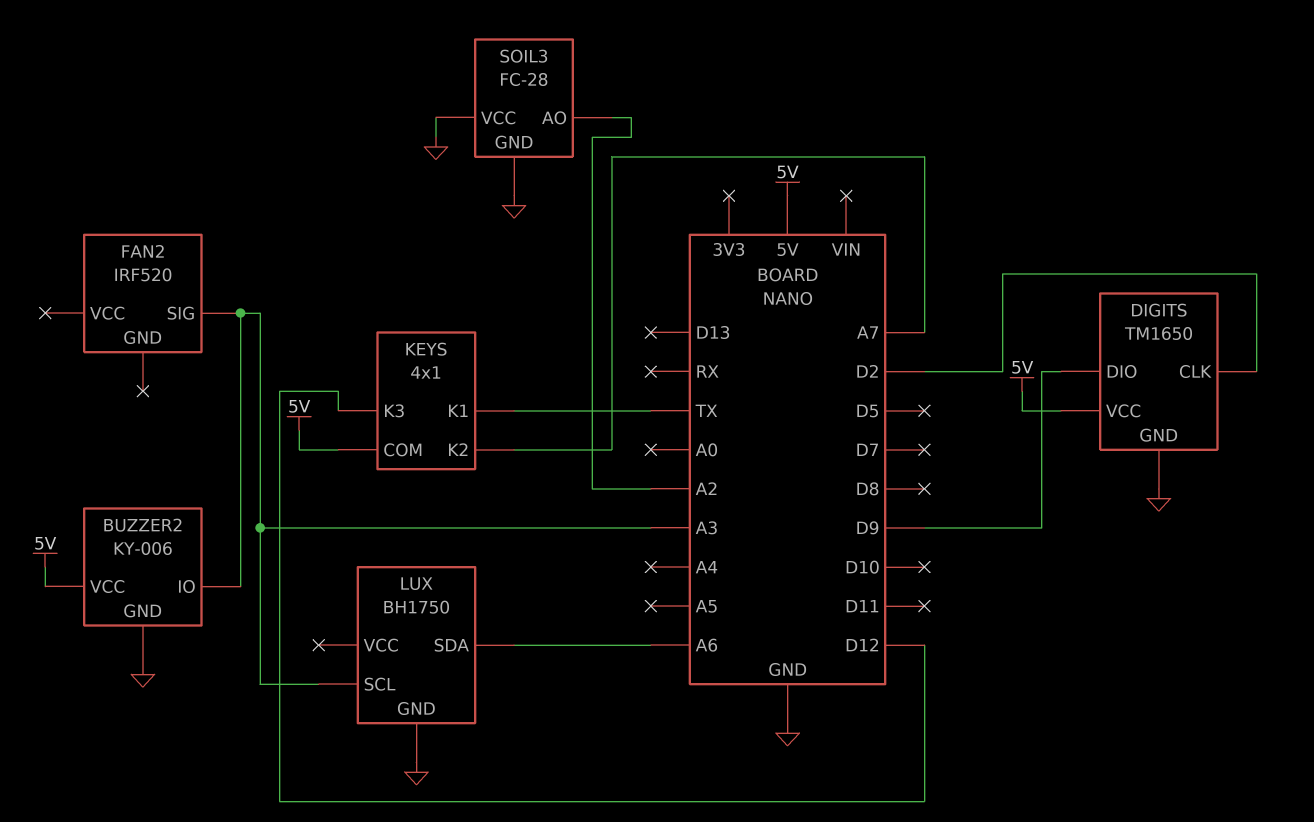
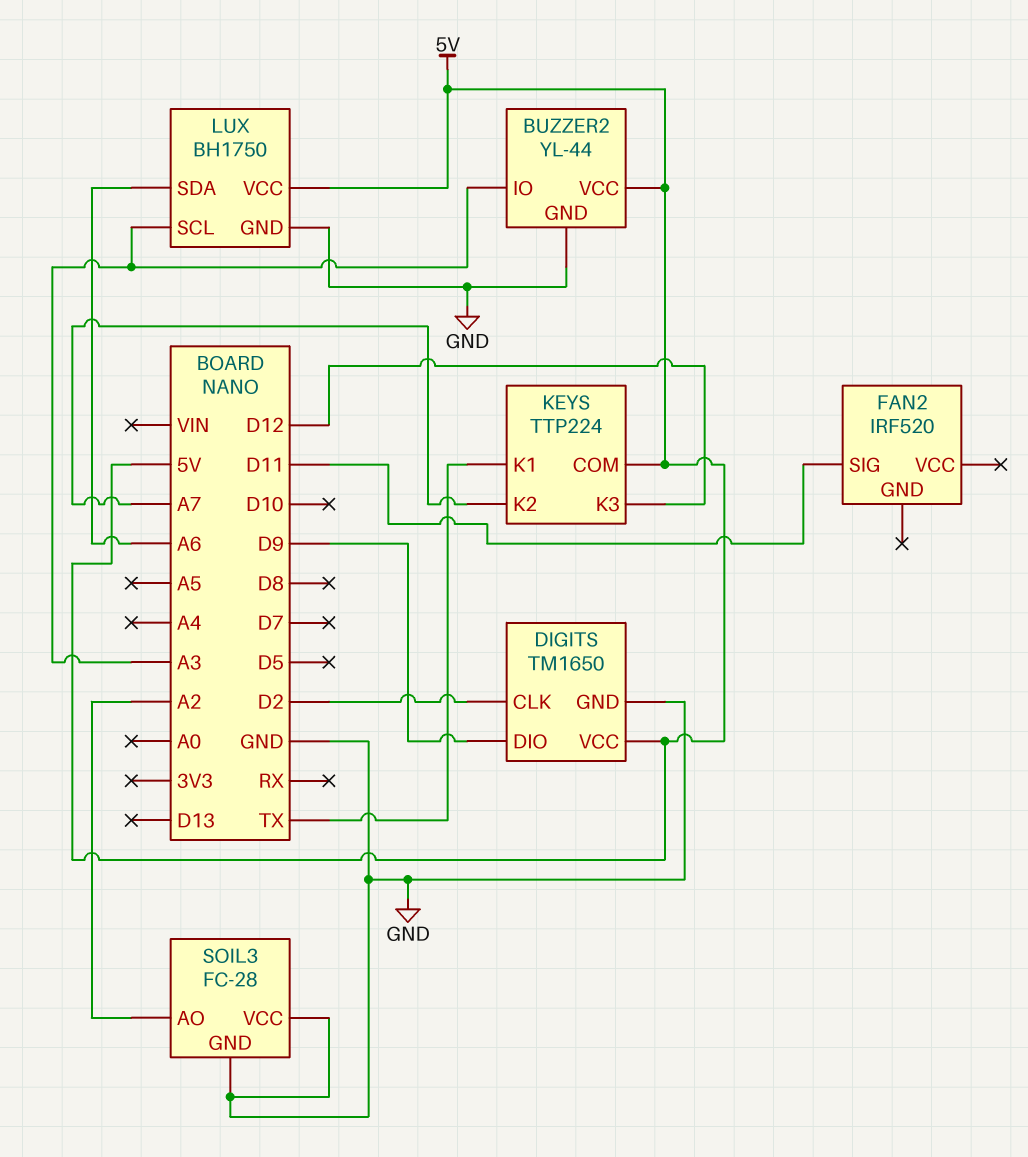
BUZZER2: KY-006 -> YL-44
FAN2 pin SIG: A3 -> D11
KEYS: 4x1 -> TTP224
LUX pin VCC: none -> 5V

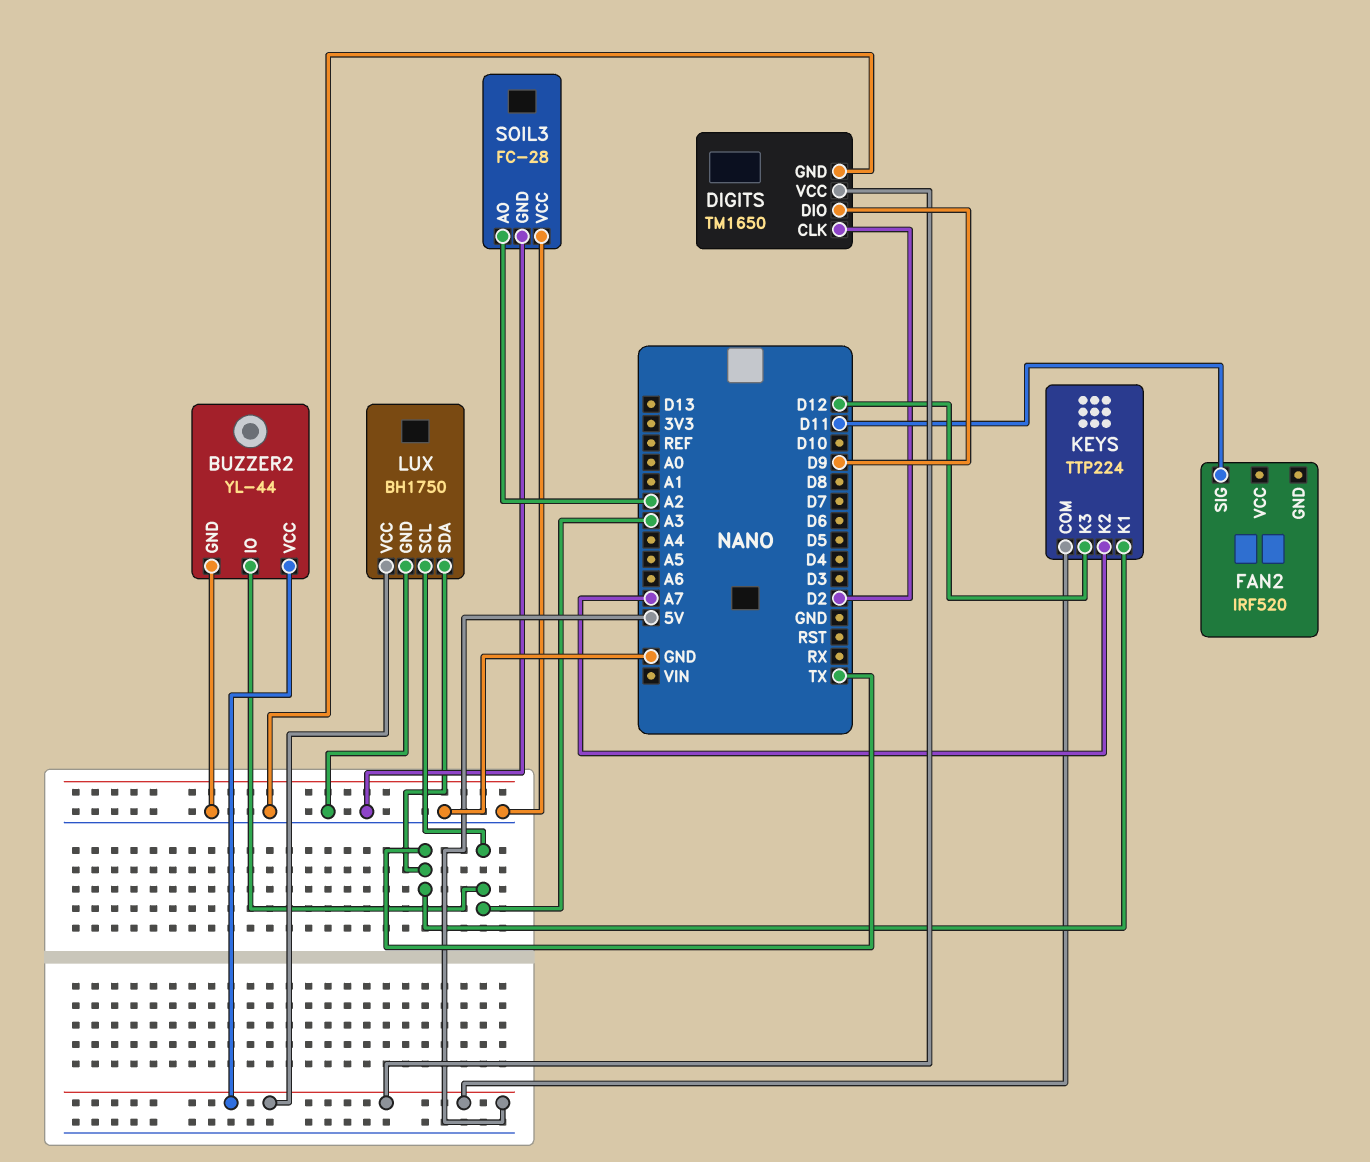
LUX pin SDA: A6 -> TX

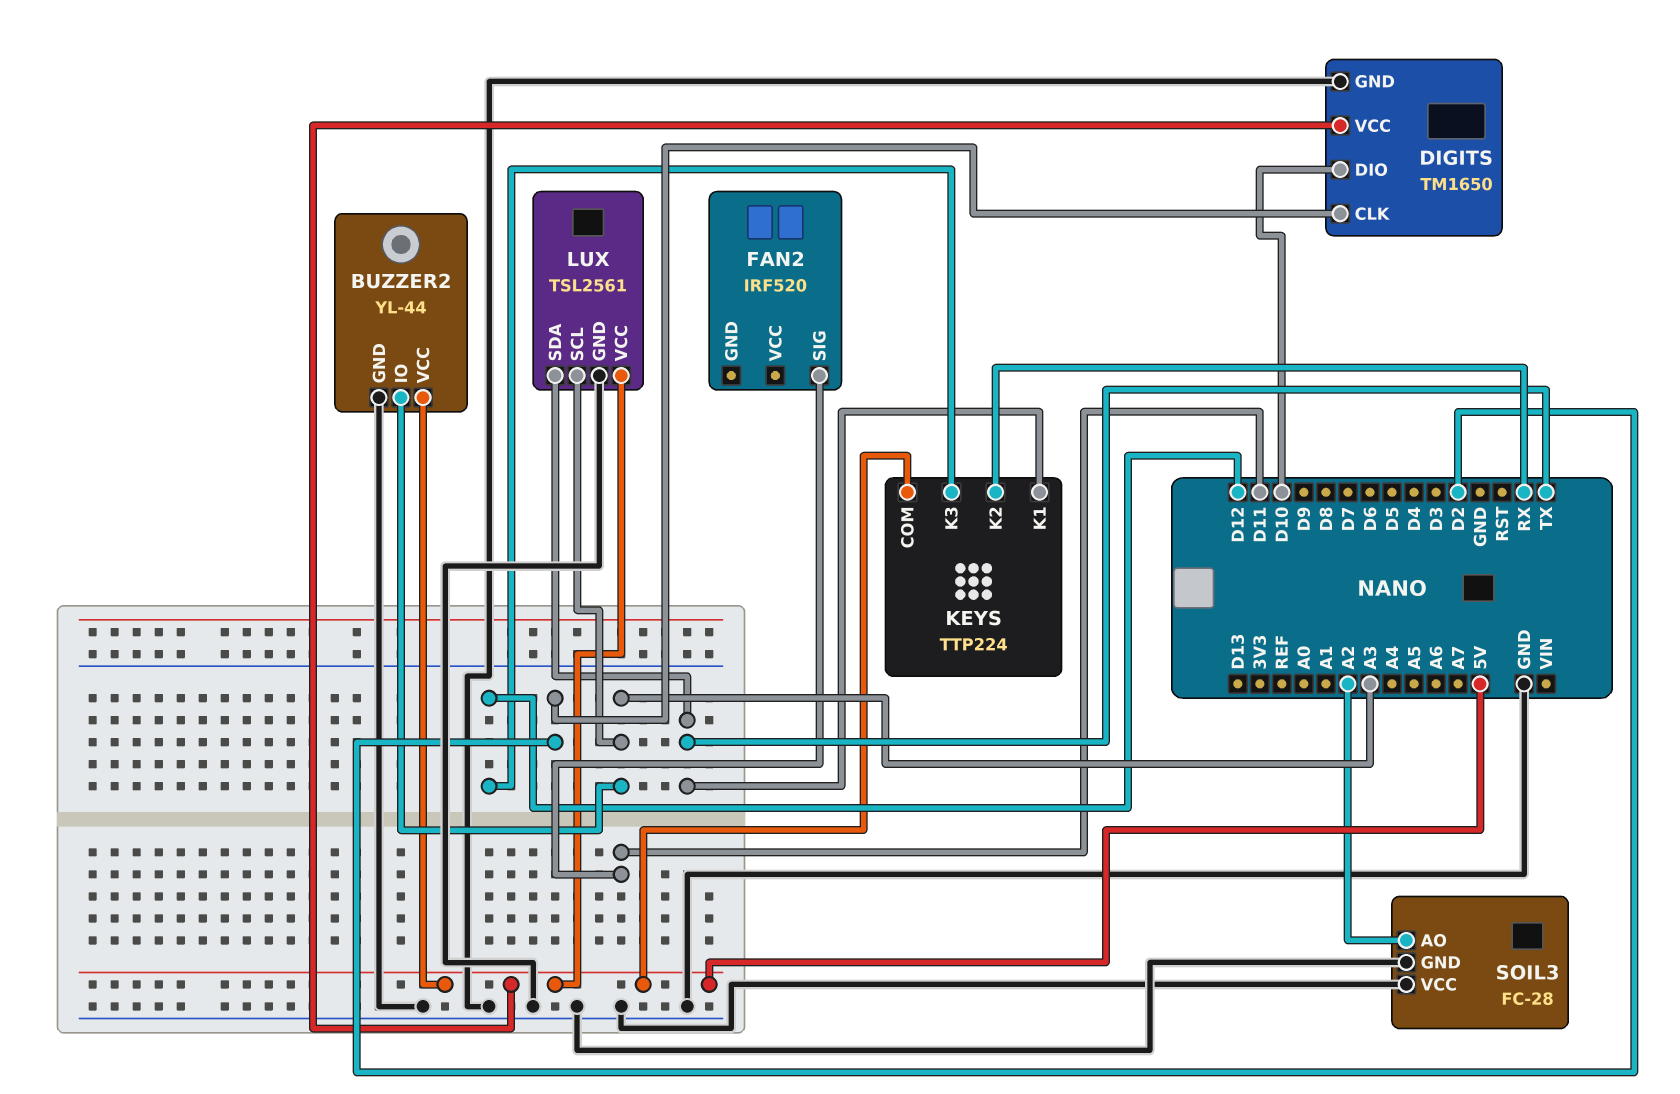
DIGITS pin DIO: D9 -> D10
KEYS pin K2: A7 -> RX
LUX: BH1750 -> TSL2561

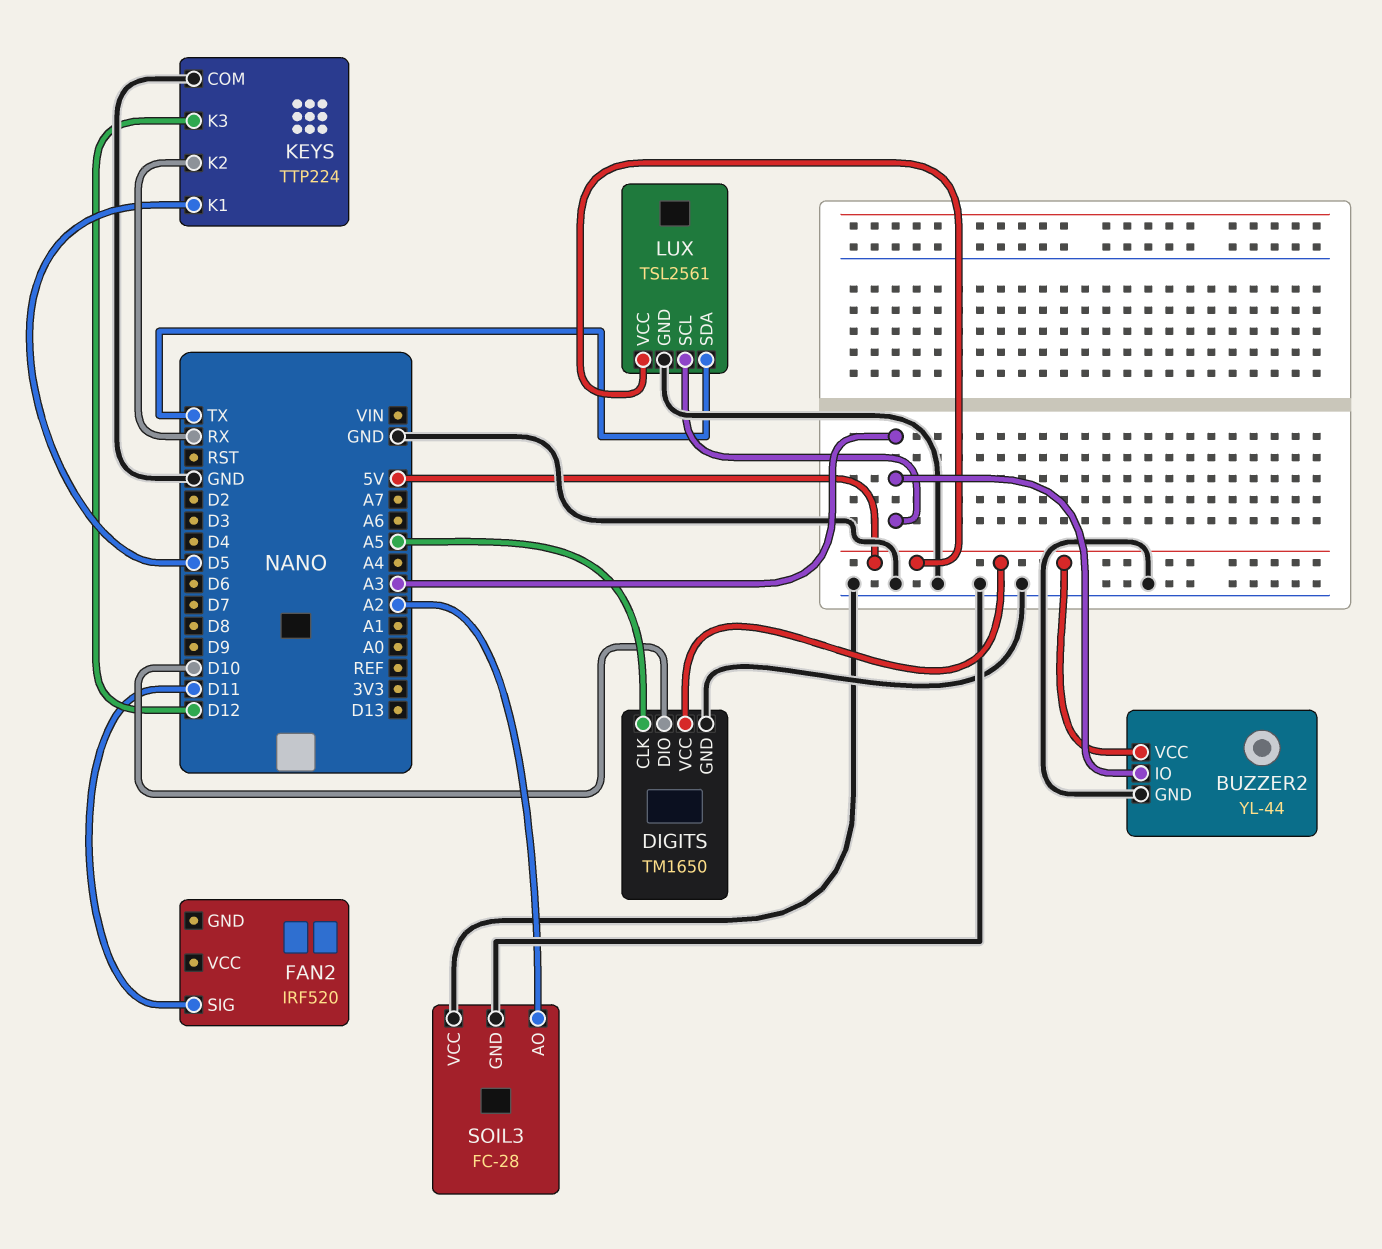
DIGITS pin CLK: D2 -> A5
KEYS pin COM: 5V -> GND
KEYS pin K1: TX -> D5

